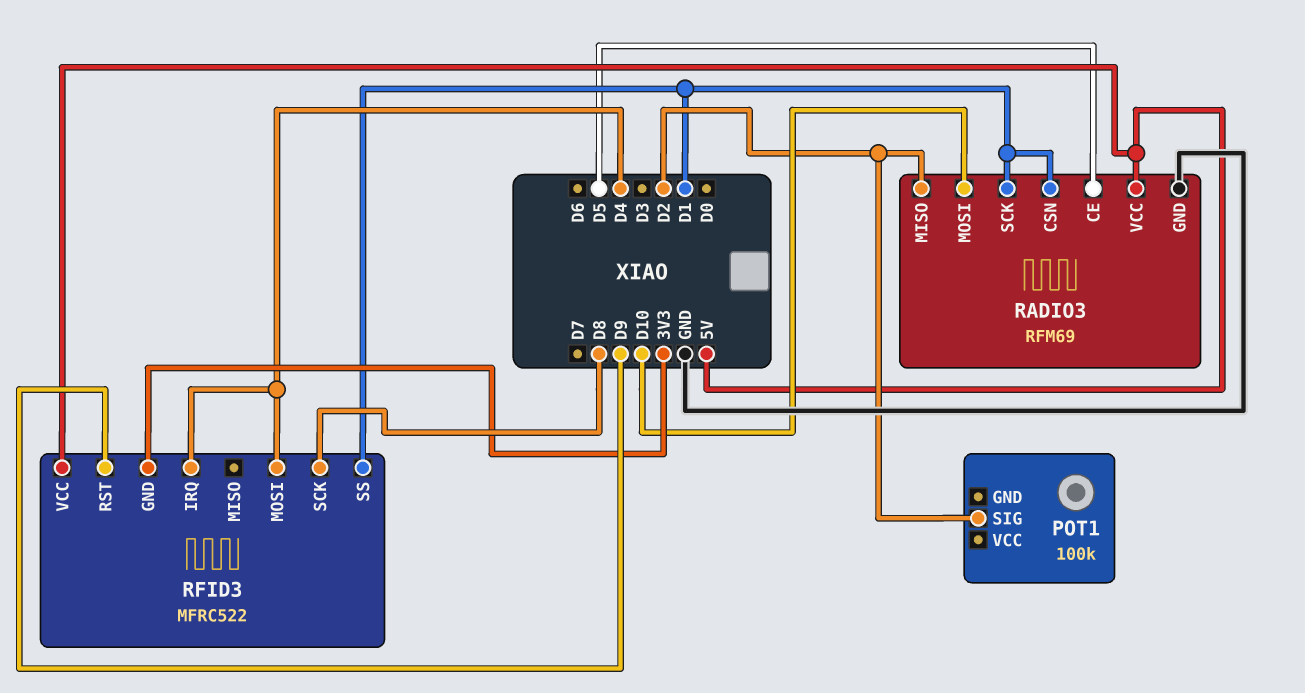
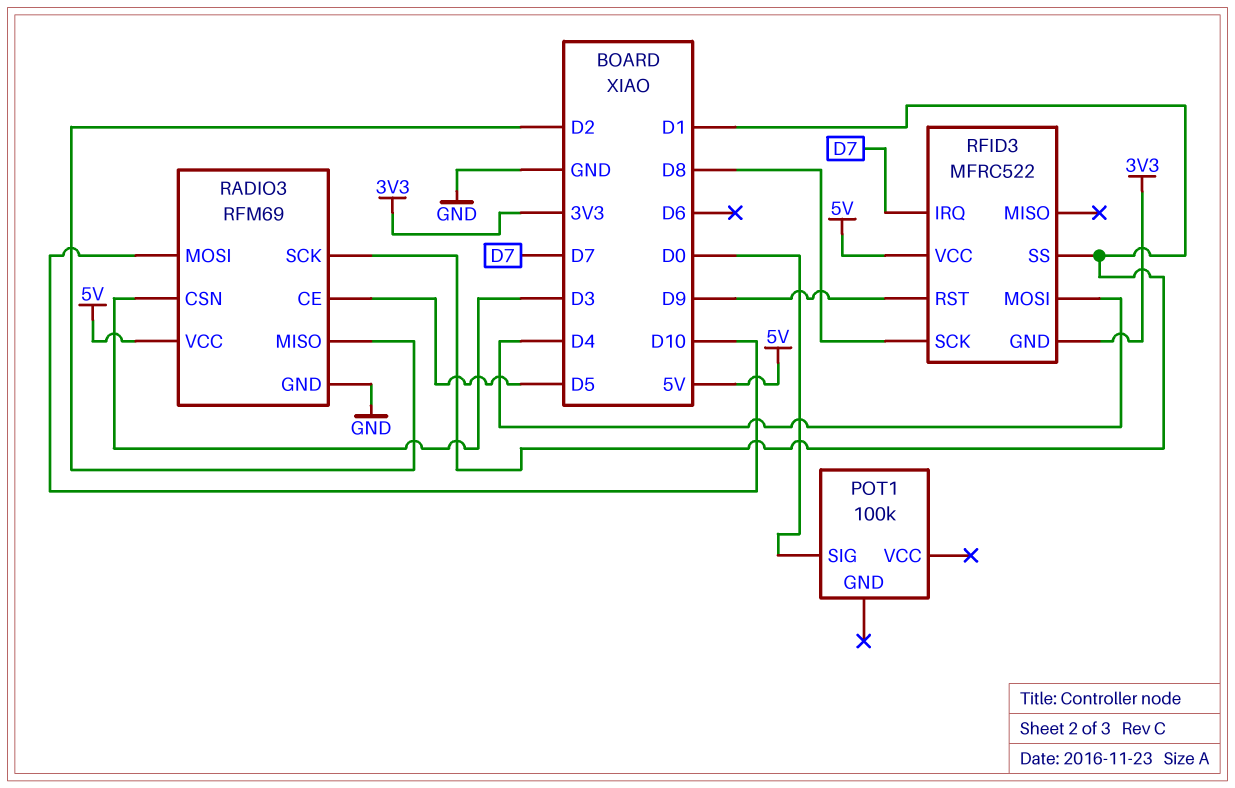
POT1 pin SIG: D2 -> D0
RADIO3 pin CSN: D1 -> D3
RFID3 pin IRQ: D4 -> D7

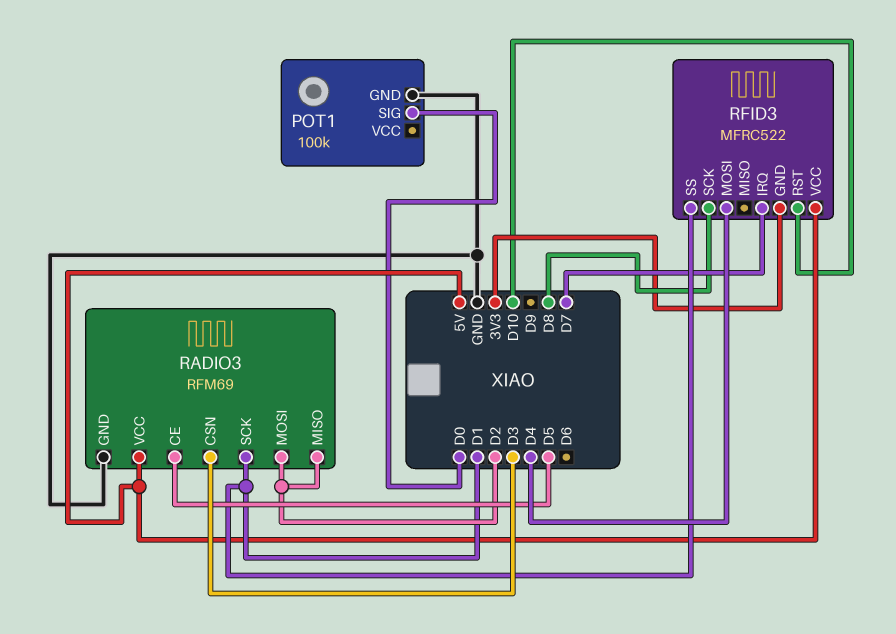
POT1 pin GND: none -> GND
RADIO3 pin MOSI: D10 -> D2
RFID3 pin RST: D9 -> D10

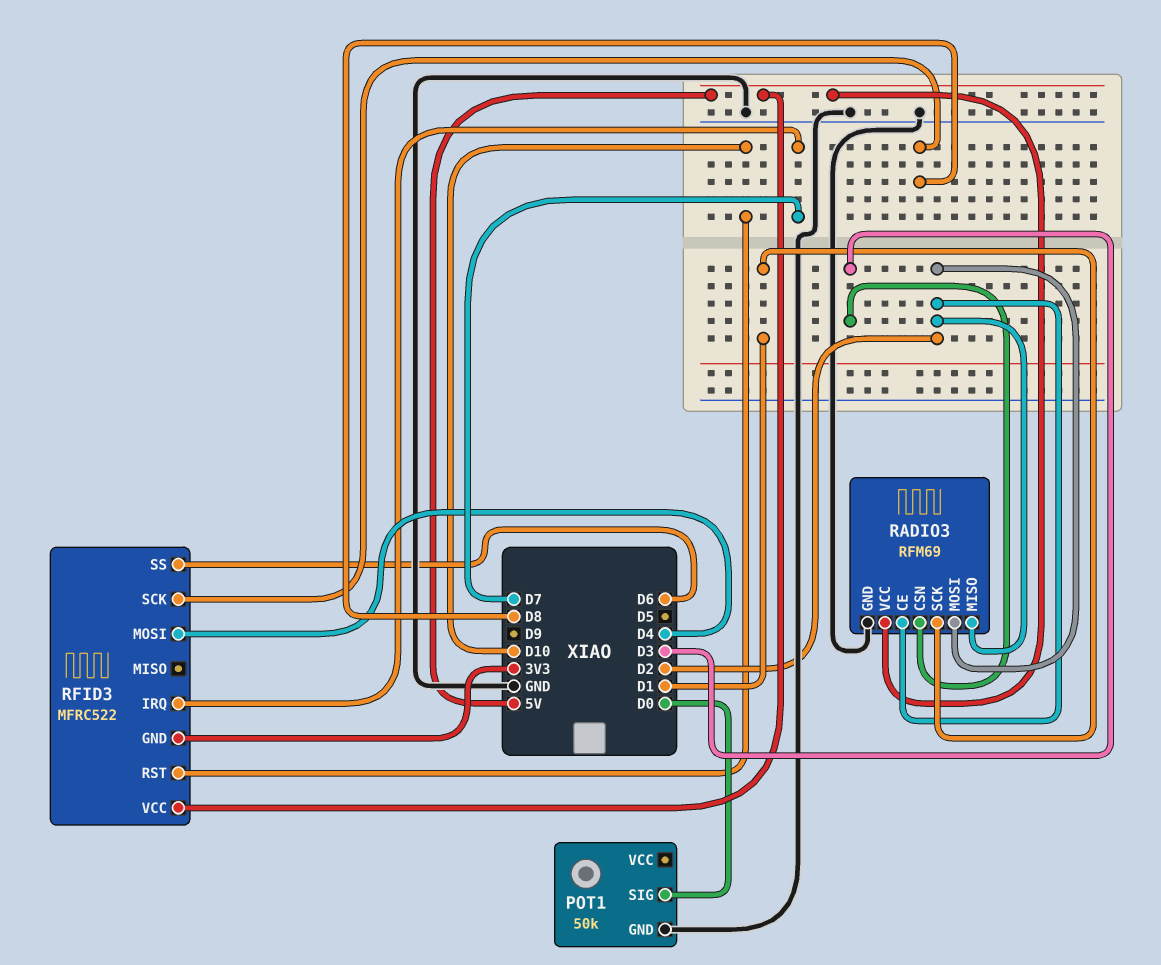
POT1: 100k -> 50k
RADIO3 pin CE: D5 -> D2
RFID3 pin SS: D1 -> D6

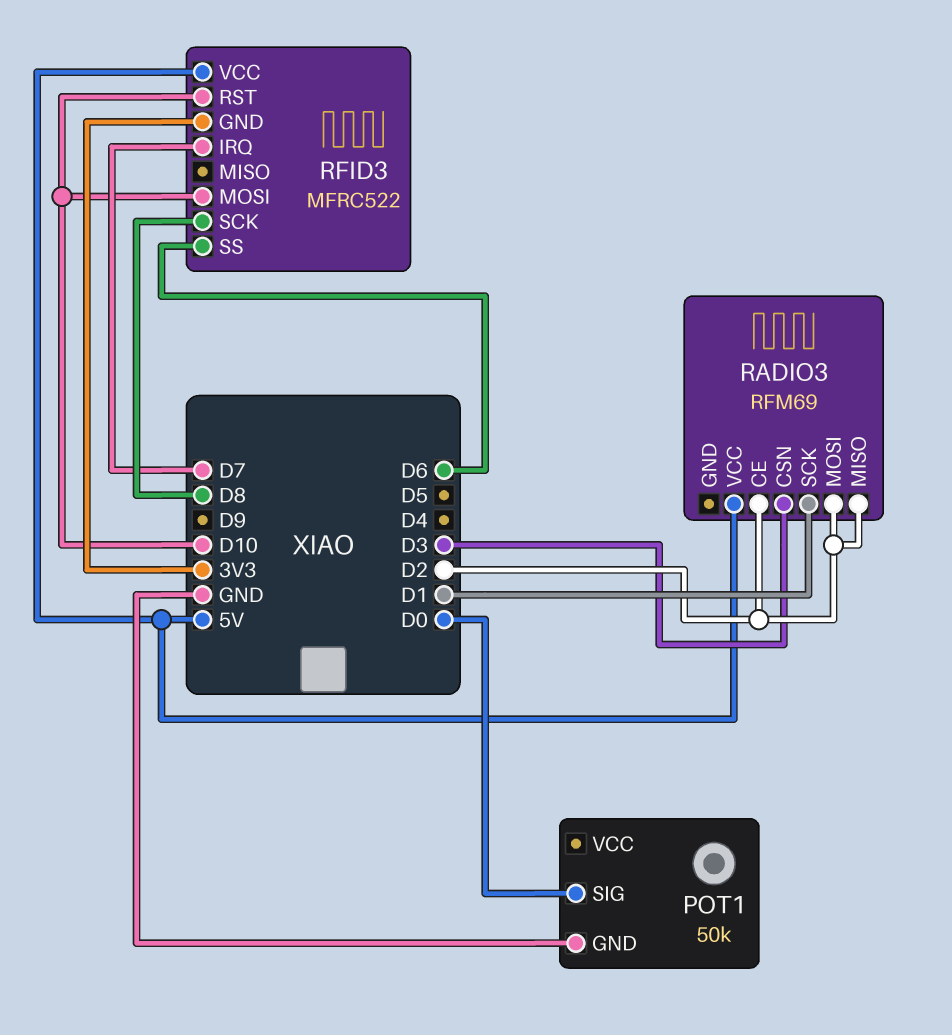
RADIO3 pin GND: GND -> none
RFID3 pin MOSI: D4 -> D10

